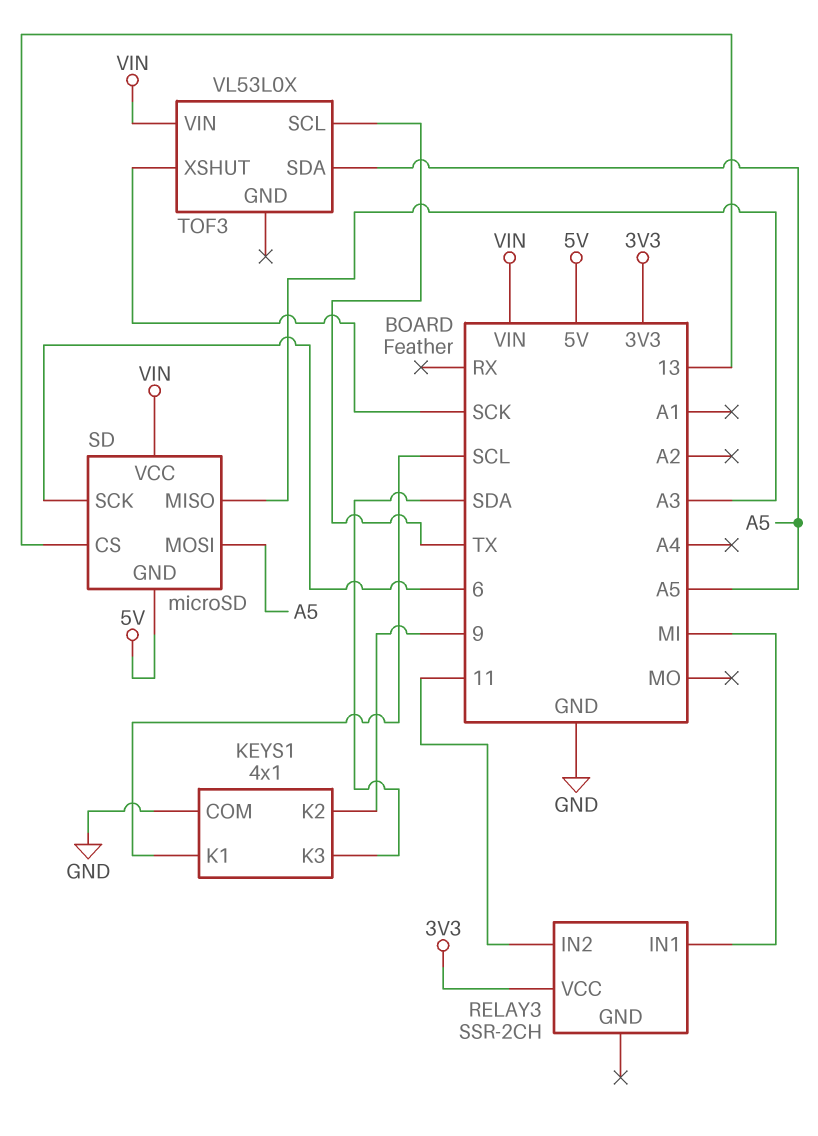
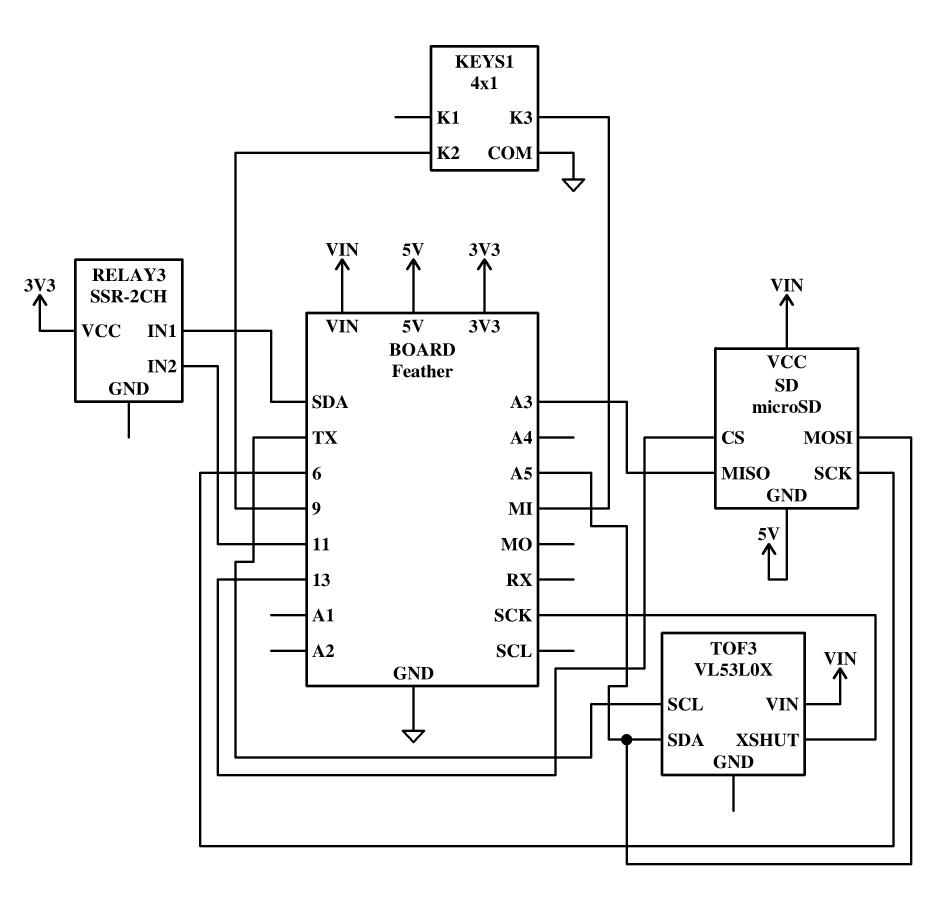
KEYS1 pin K1: SCL -> none
KEYS1 pin K3: SDA -> MI
RELAY3 pin IN1: MI -> SDA

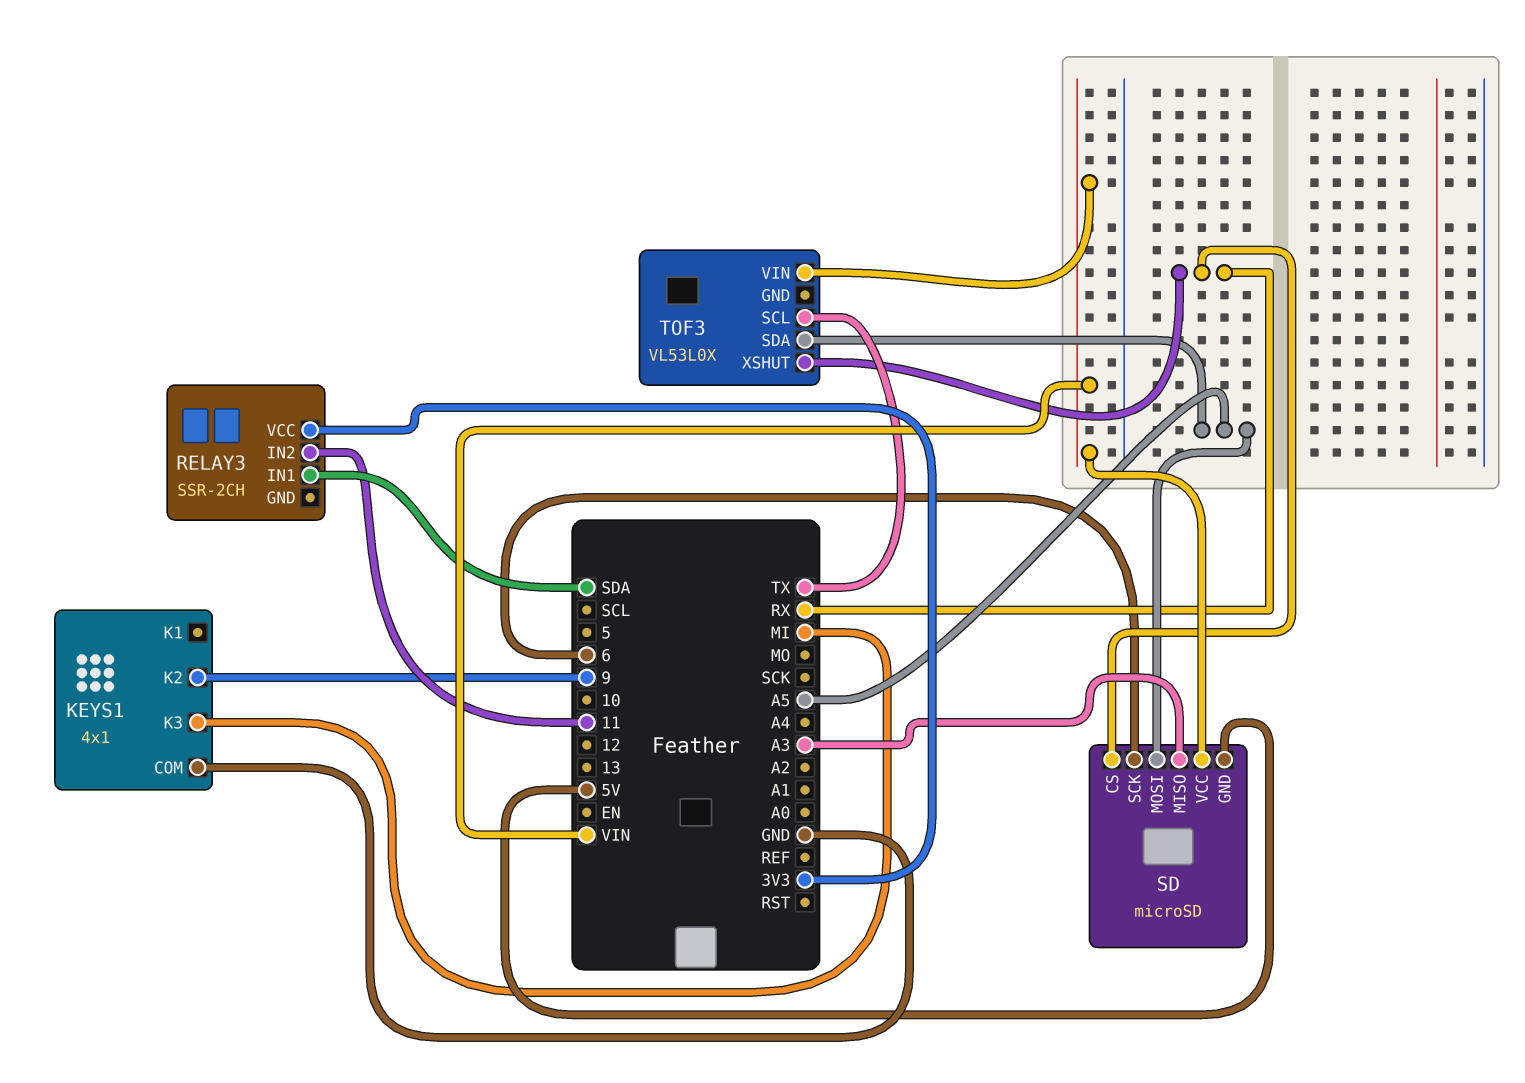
SD pin CS: 13 -> RX
TOF3 pin XSHUT: SCK -> RX

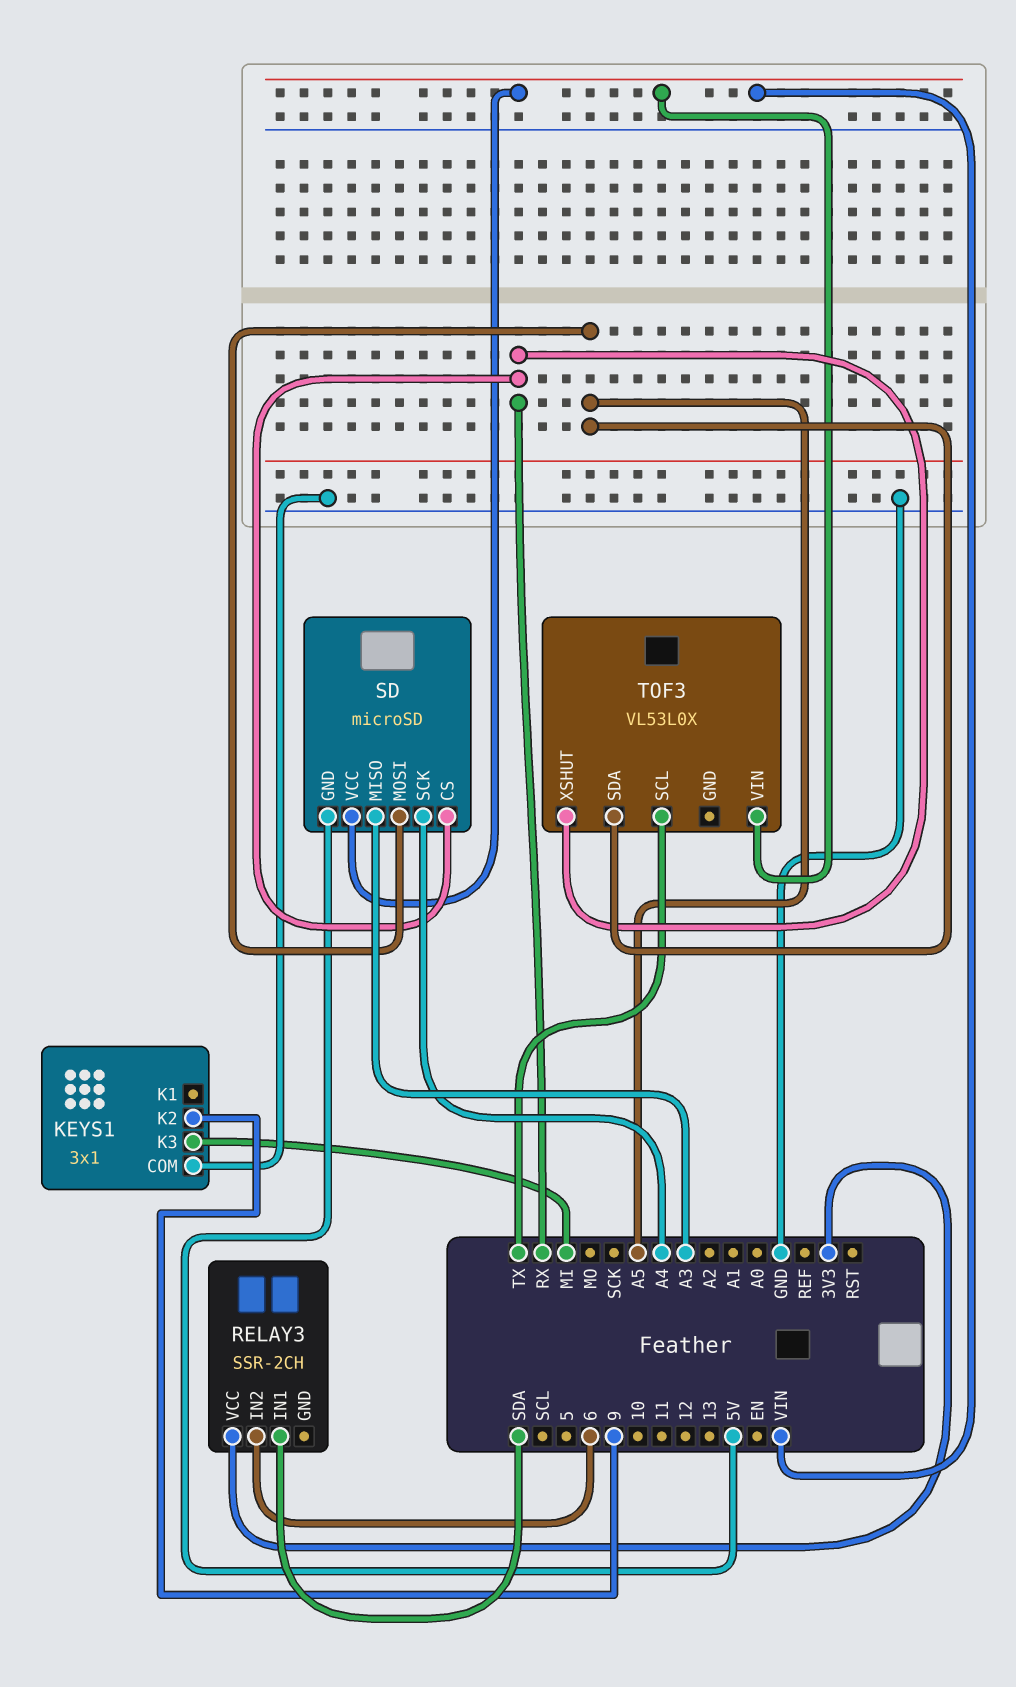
KEYS1: 4x1 -> 3x1
RELAY3 pin IN2: 11 -> 6
SD pin SCK: 6 -> A4

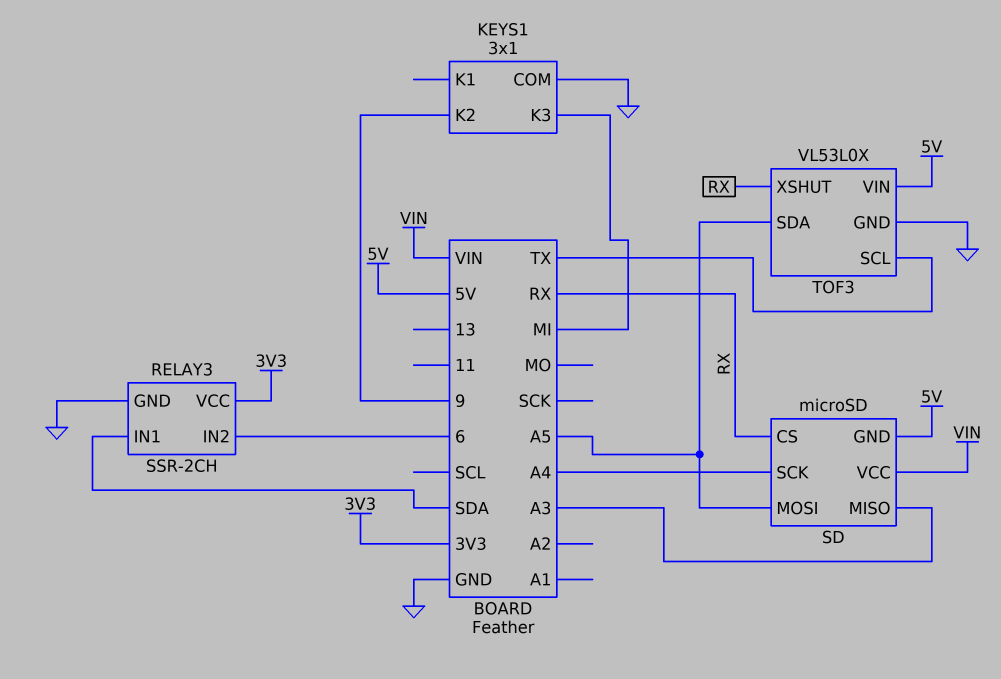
RELAY3 pin GND: none -> GND
TOF3 pin GND: none -> GND
TOF3 pin VIN: VIN -> 5V

